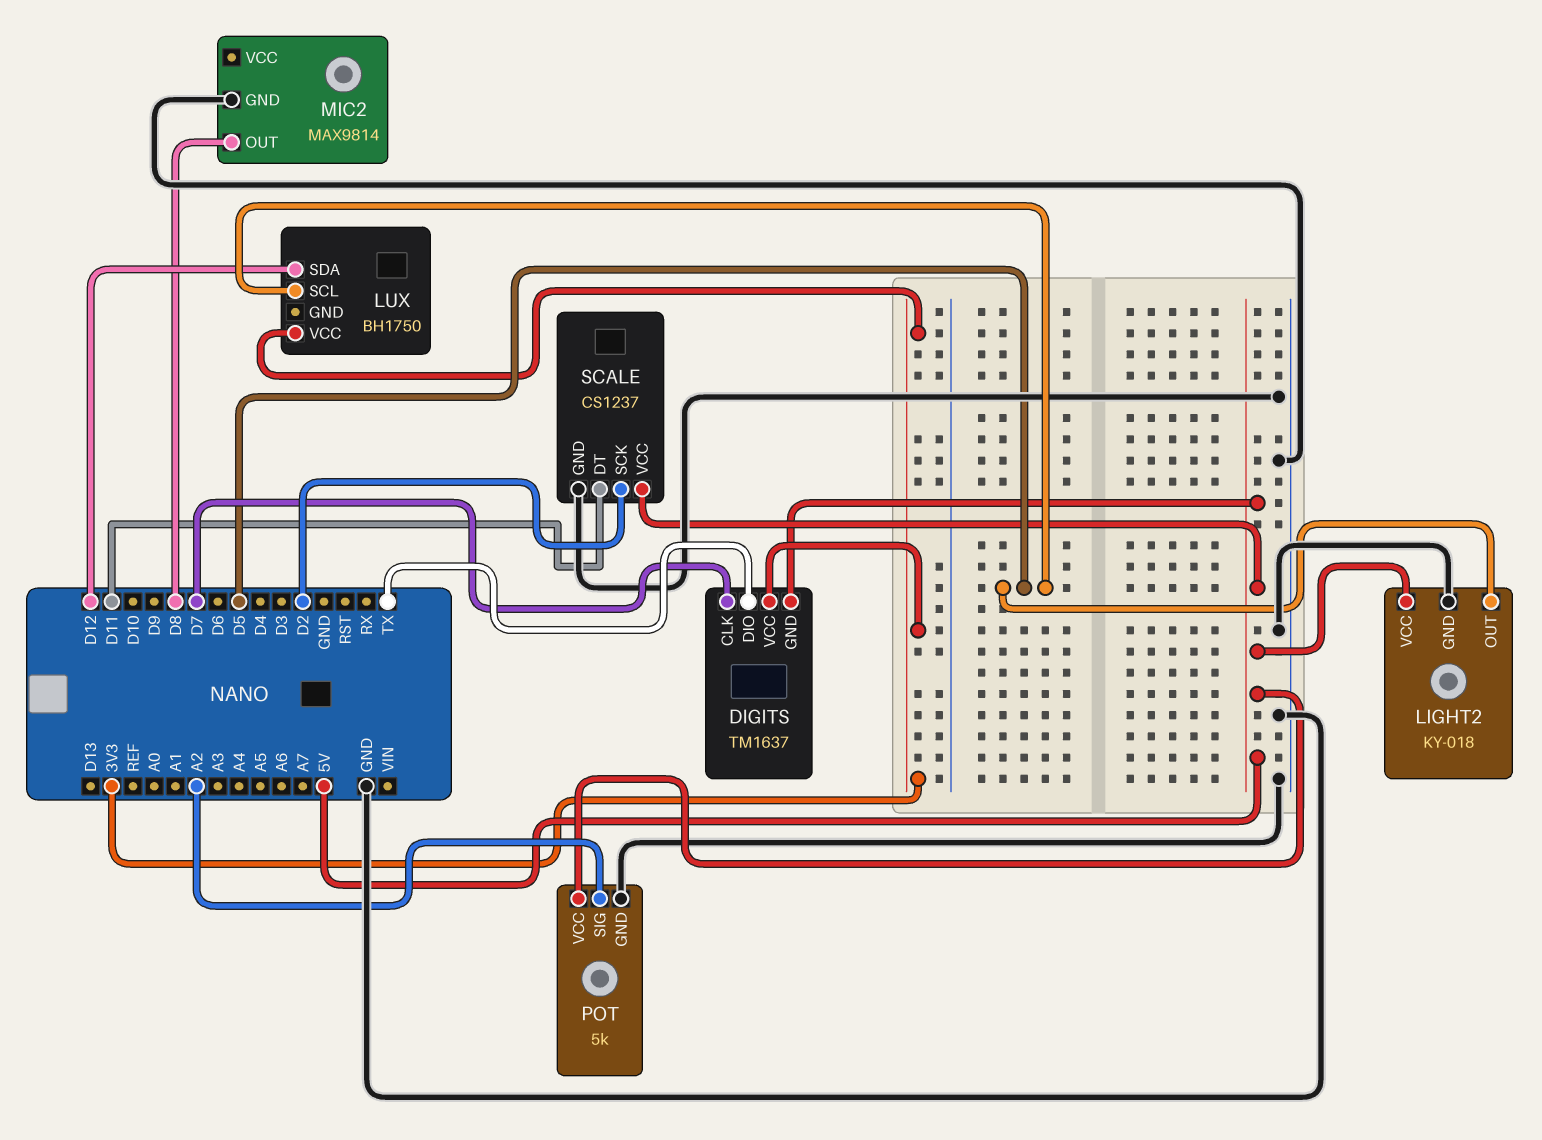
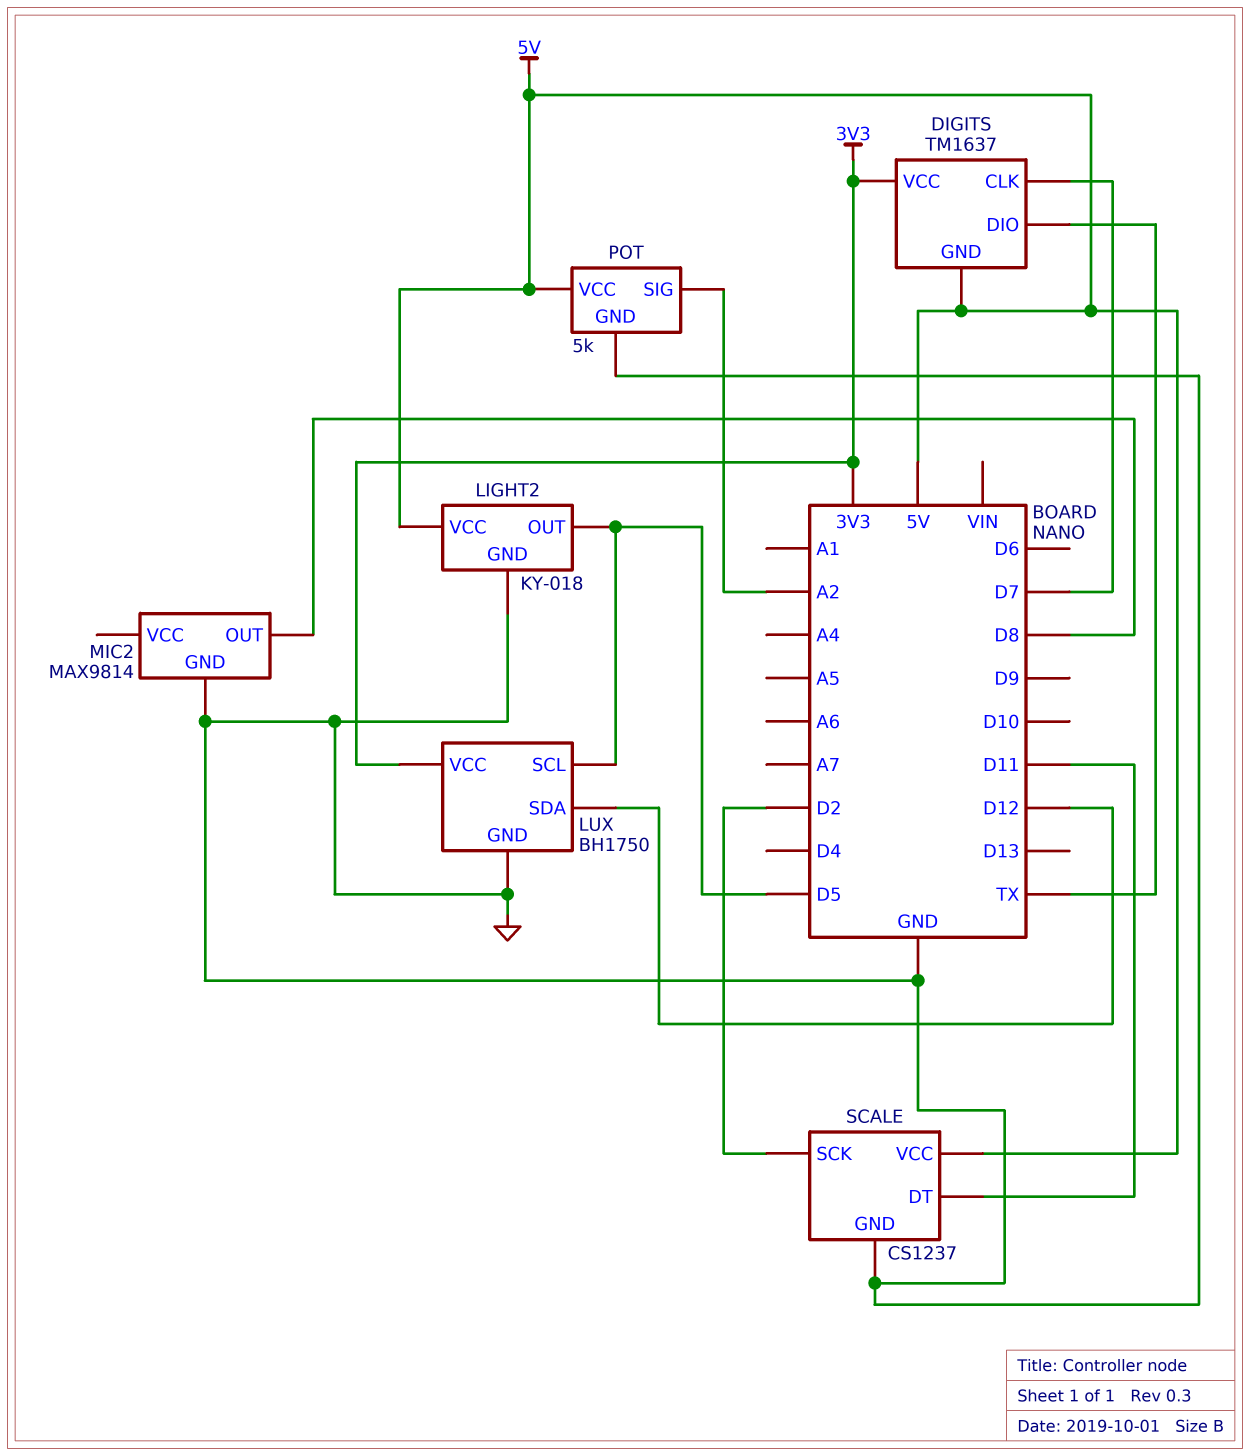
LUX pin GND: none -> GND

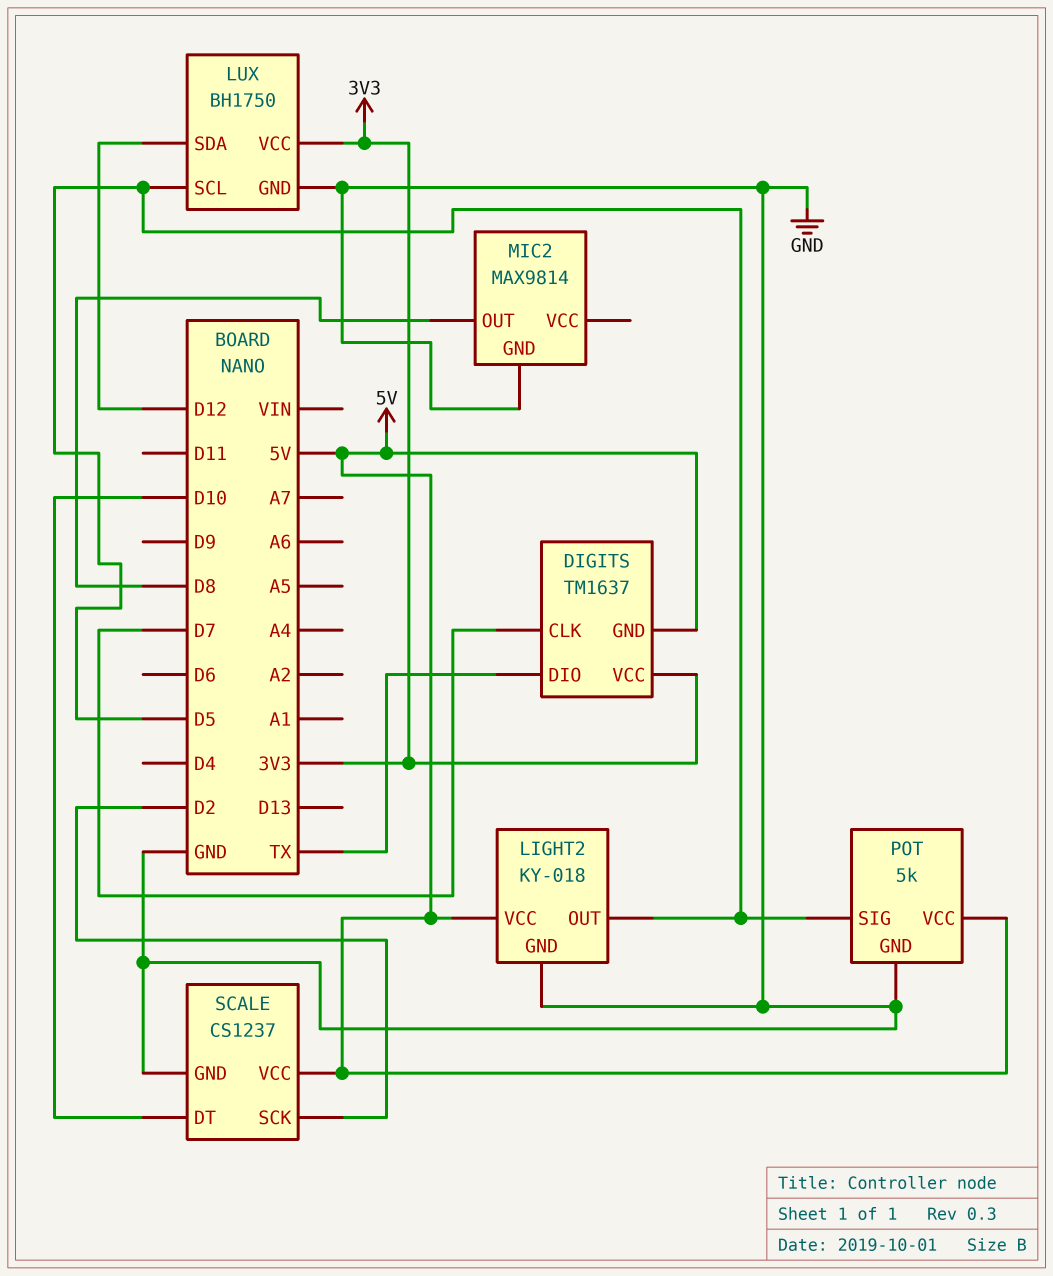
POT pin SIG: A2 -> D5
SCALE pin DT: D11 -> D10

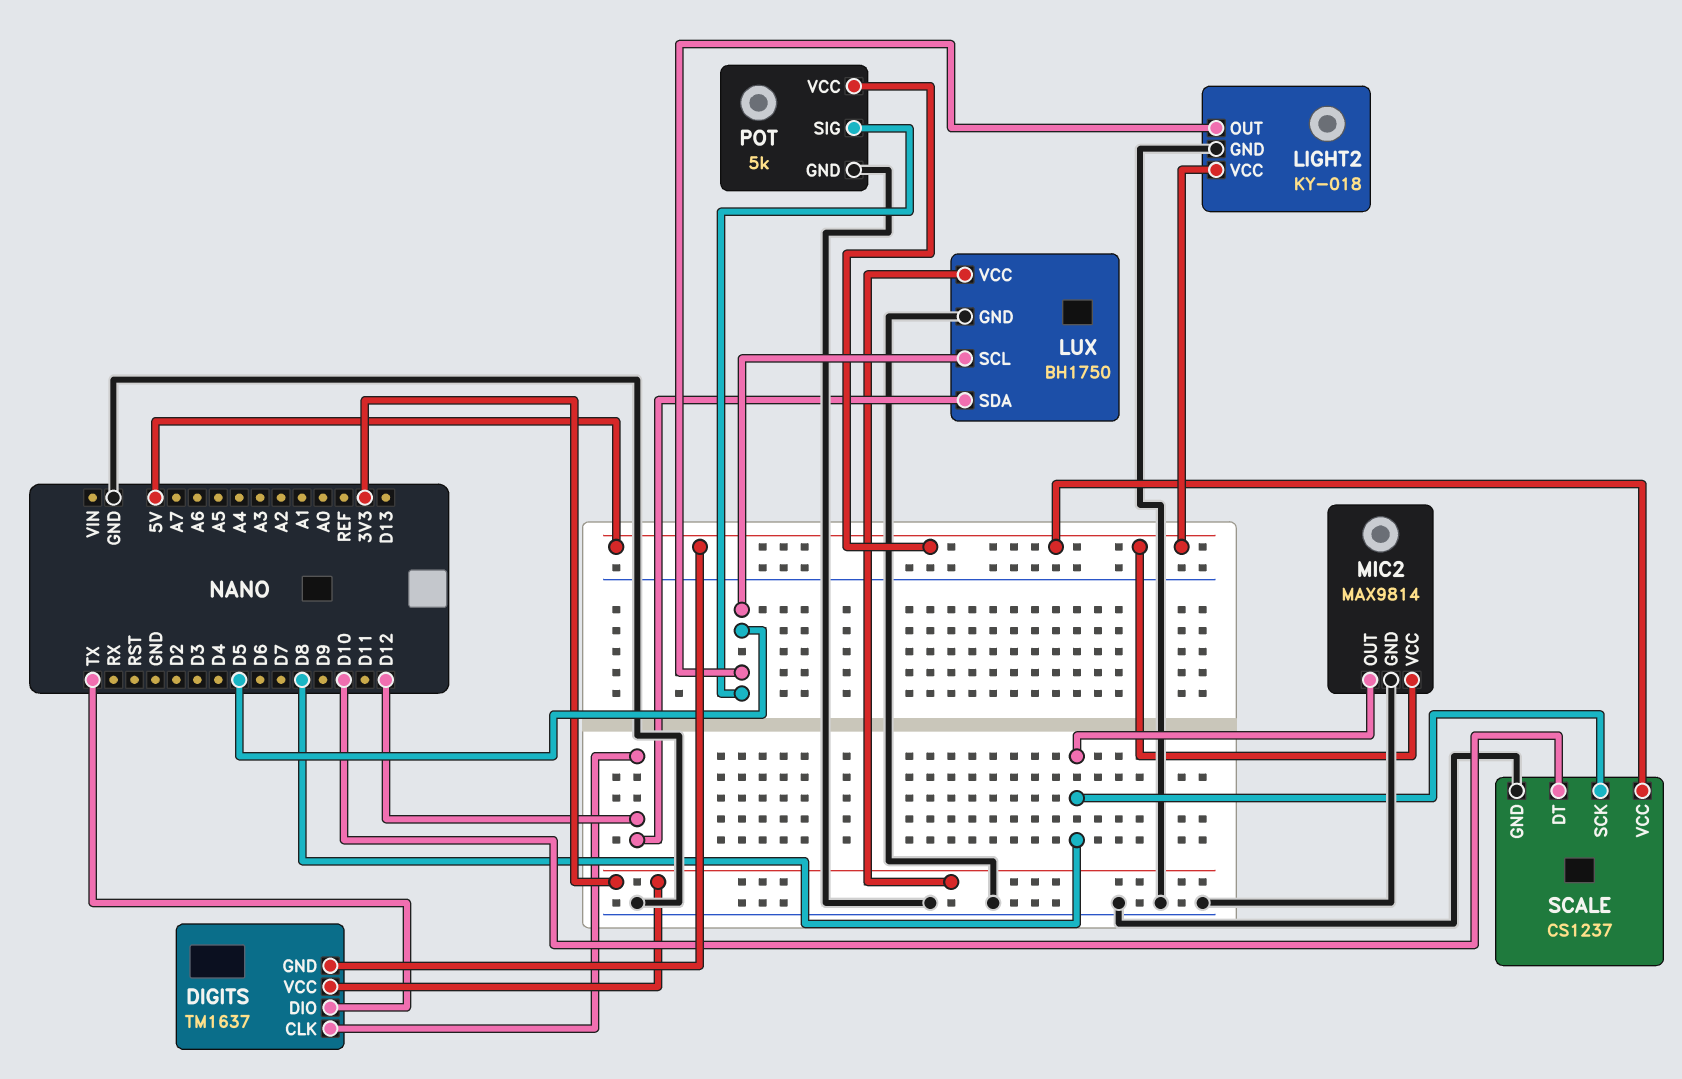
DIGITS pin CLK: D7 -> D12
MIC2 pin VCC: none -> 5V
SCALE pin SCK: D2 -> D8

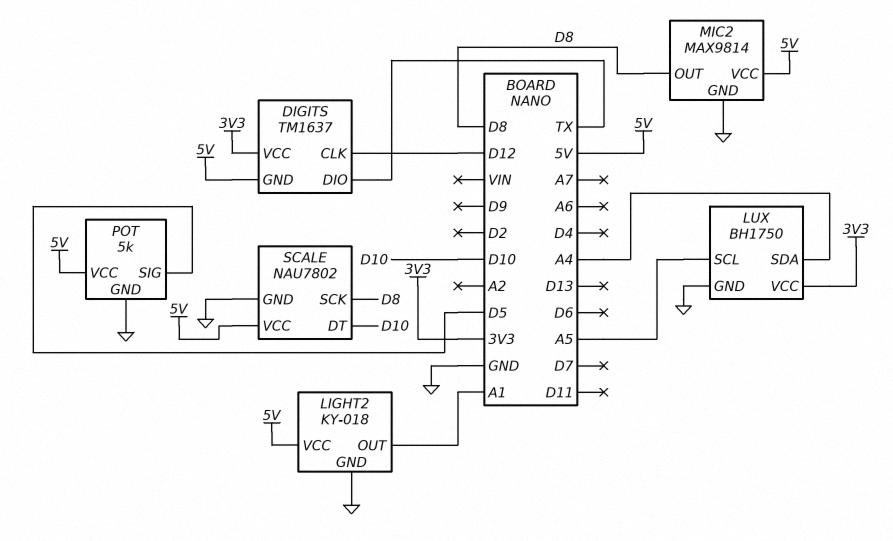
LIGHT2 pin OUT: D5 -> A1
LUX pin SCL: D5 -> A5
LUX pin SDA: D12 -> A4
SCALE: CS1237 -> NAU7802

